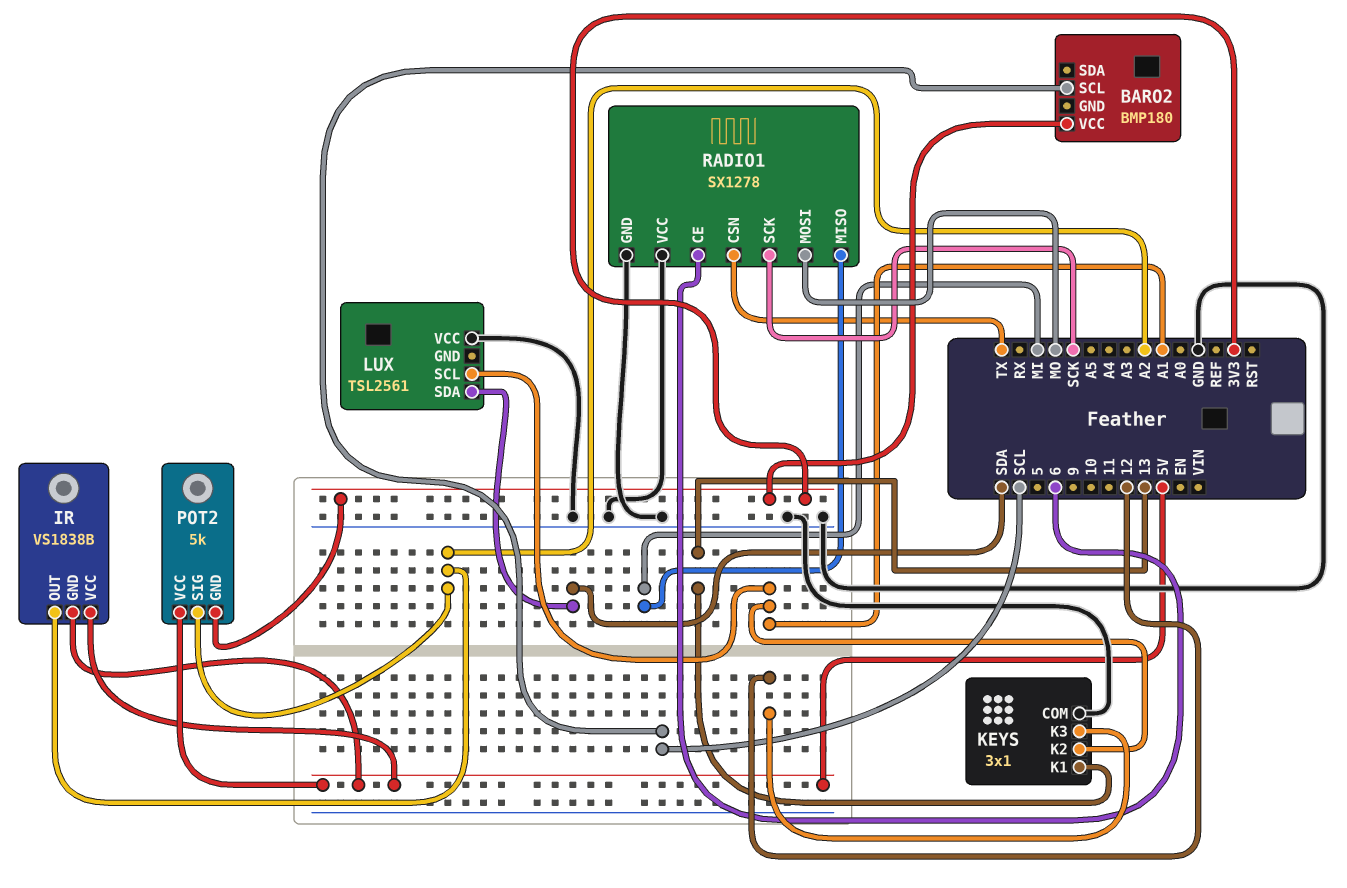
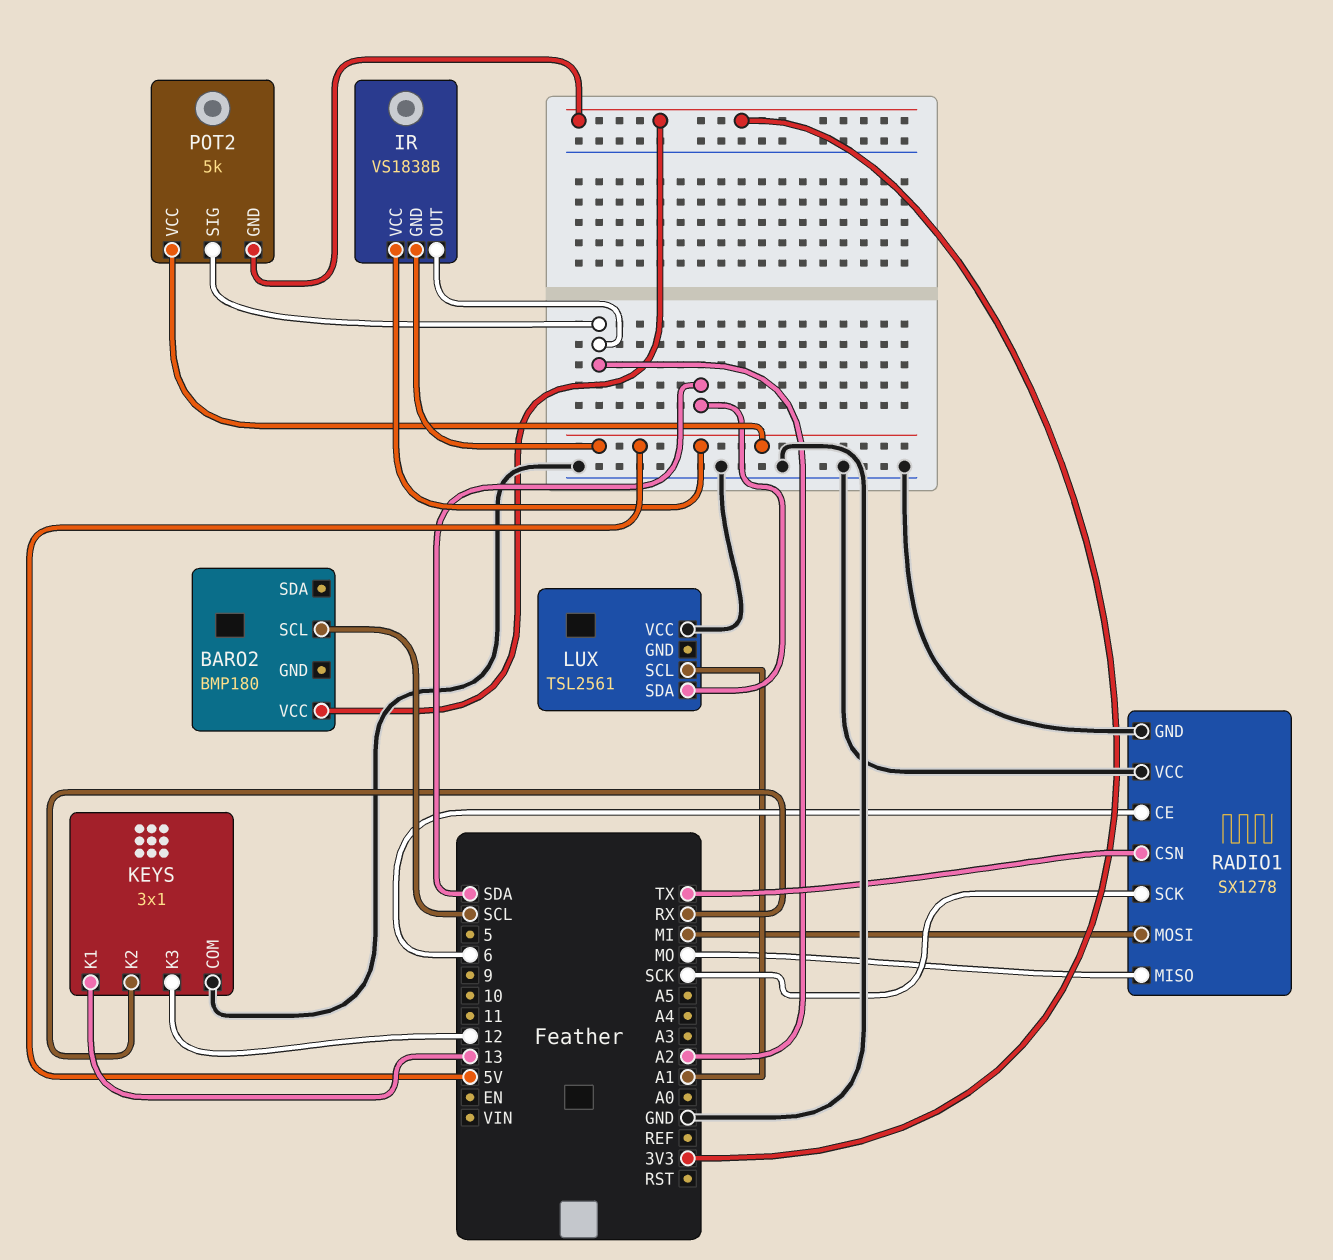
KEYS pin K2: A1 -> RX
RADIO1 pin MISO: MI -> MO
RADIO1 pin MOSI: MO -> MI

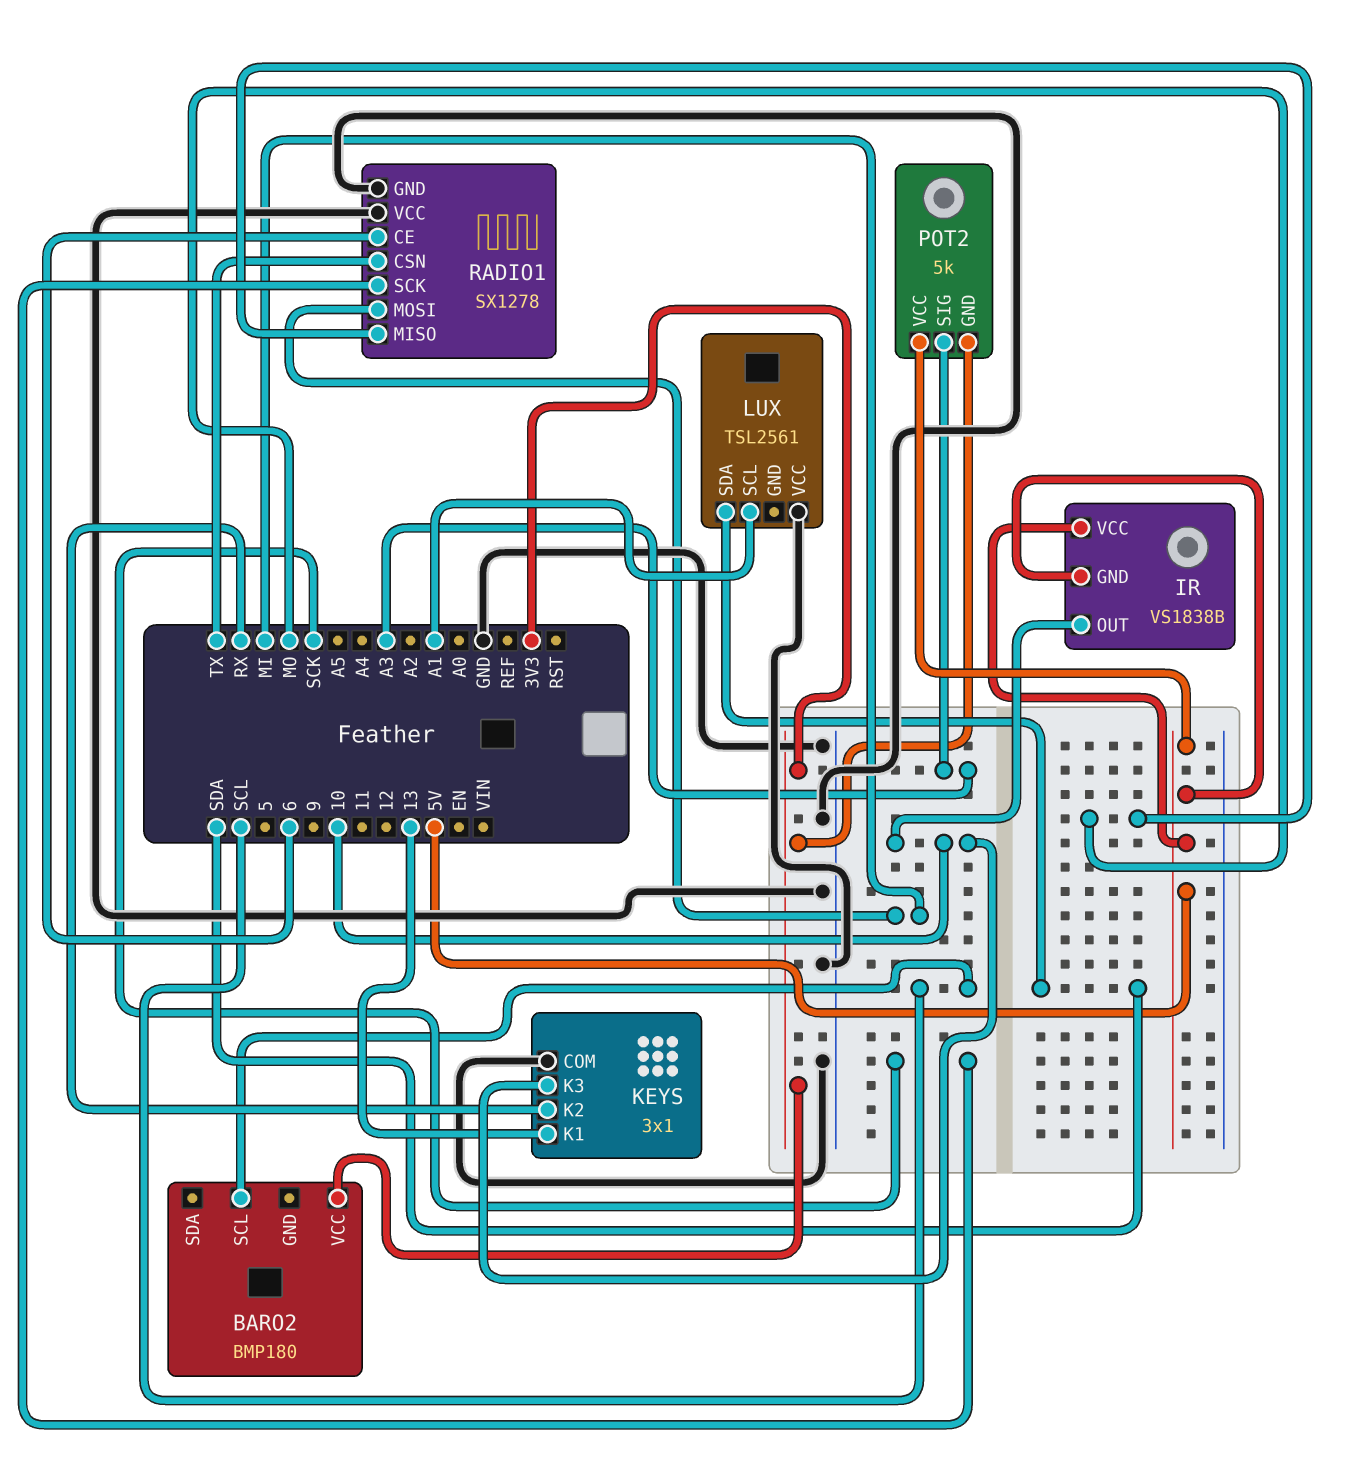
IR pin OUT: A2 -> 10
KEYS pin K3: 12 -> 10
POT2 pin SIG: A2 -> A3

